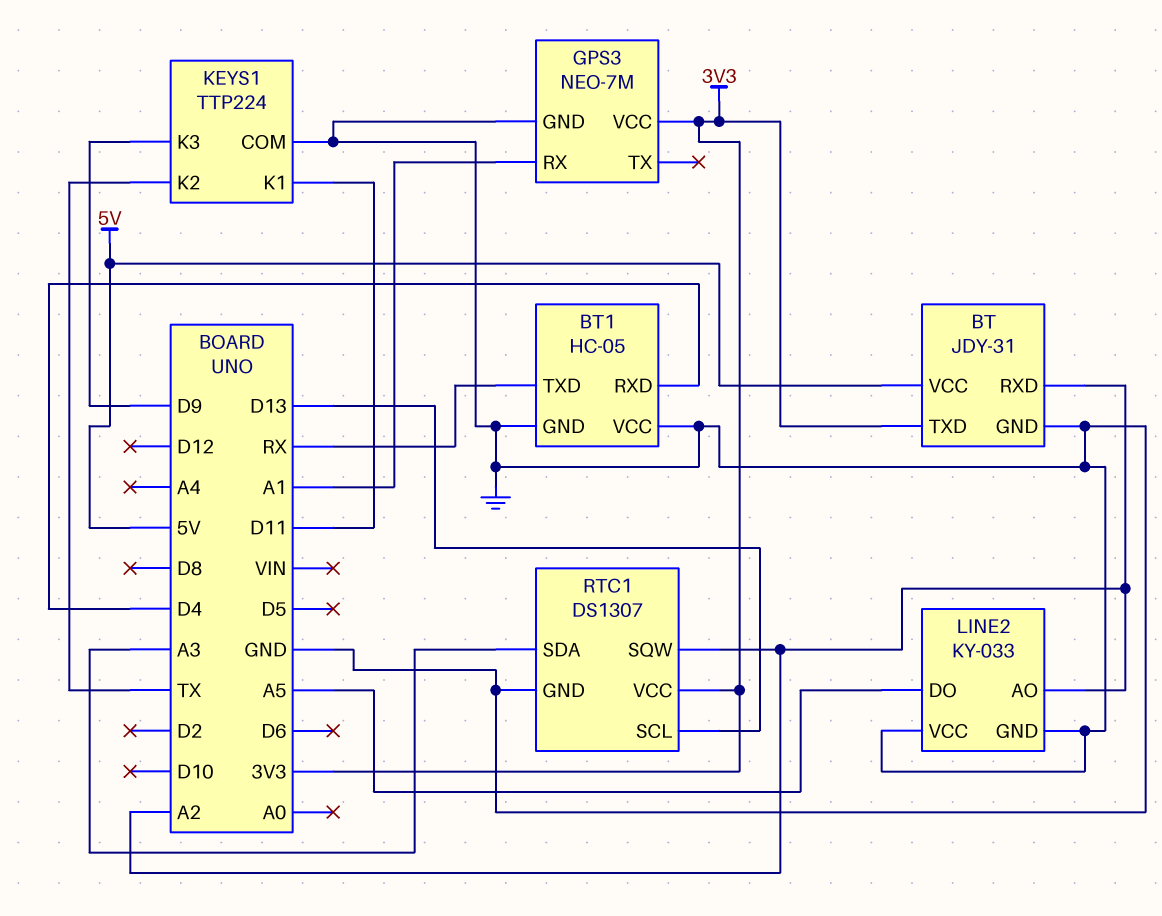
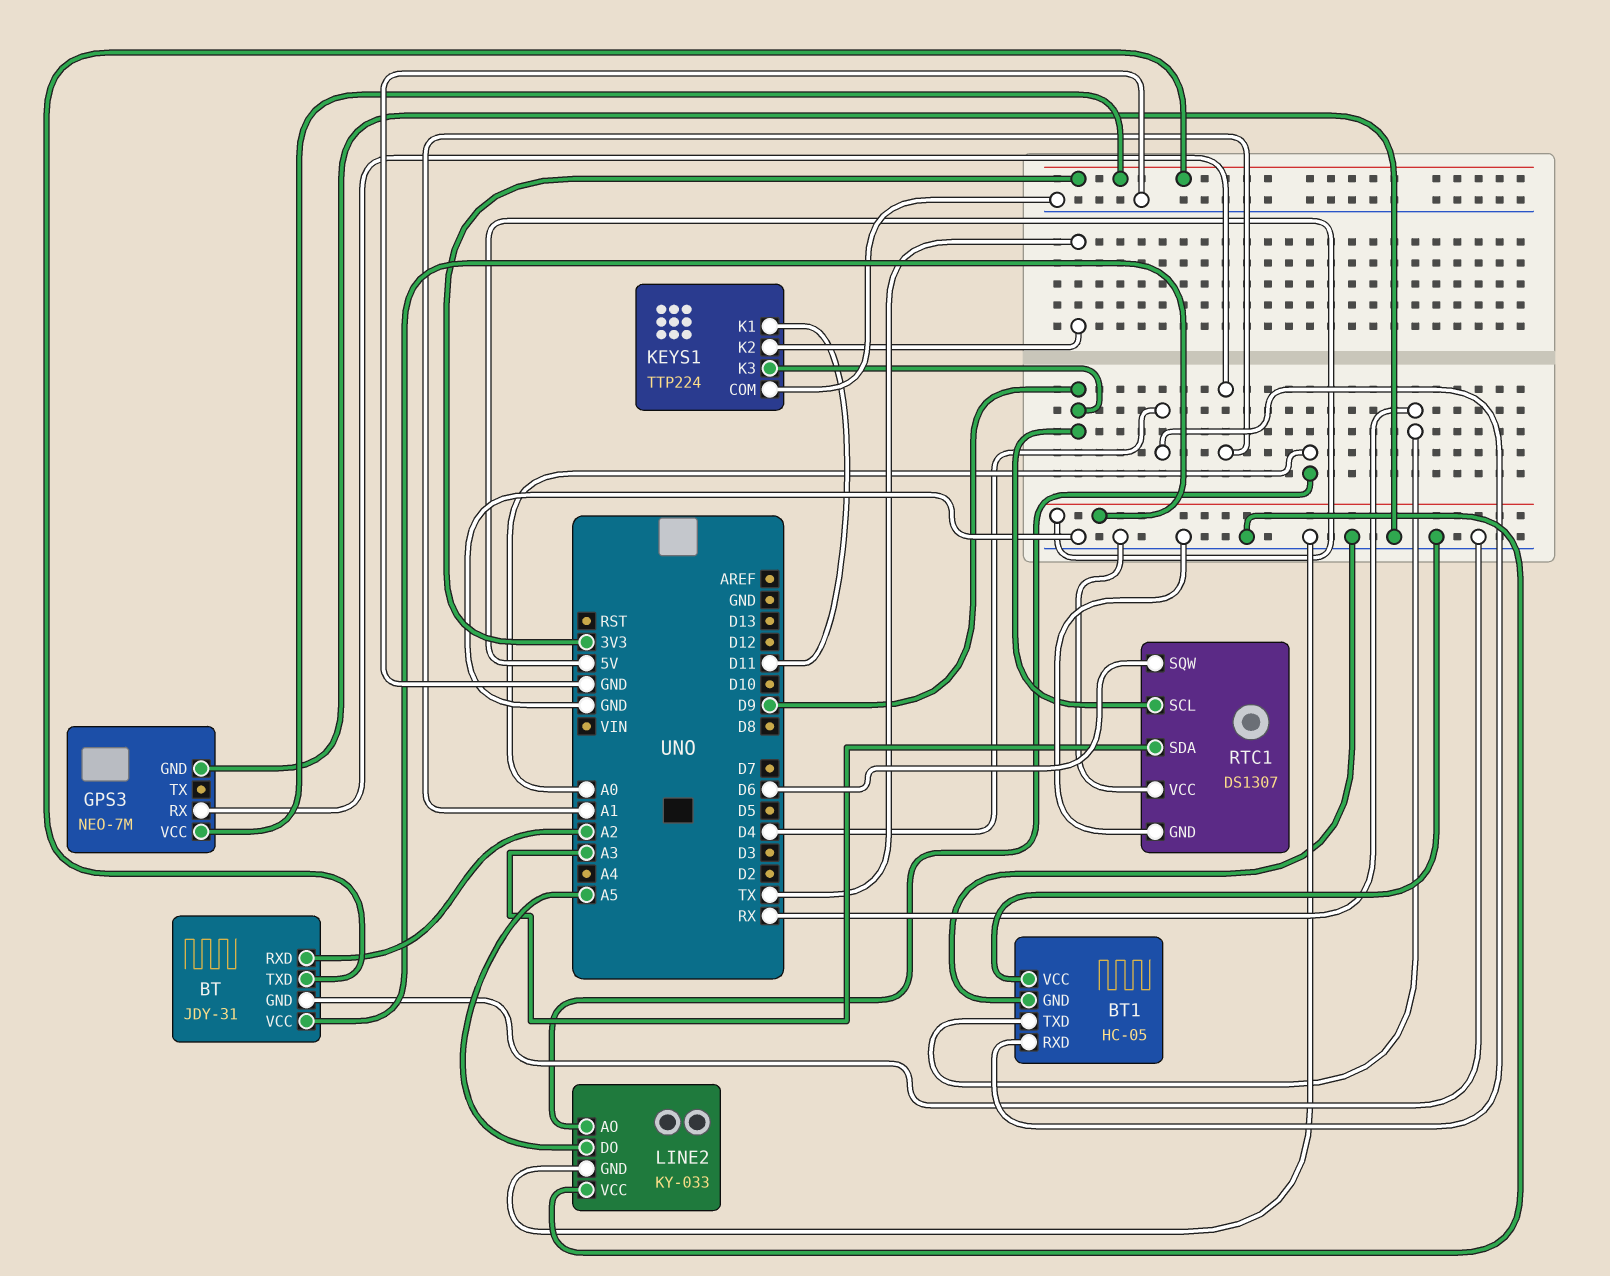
LINE2 pin AO: A2 -> A0
RTC1 pin SCL: D13 -> D9
RTC1 pin SQW: A2 -> D6
RTC1 pin VCC: 3V3 -> GND

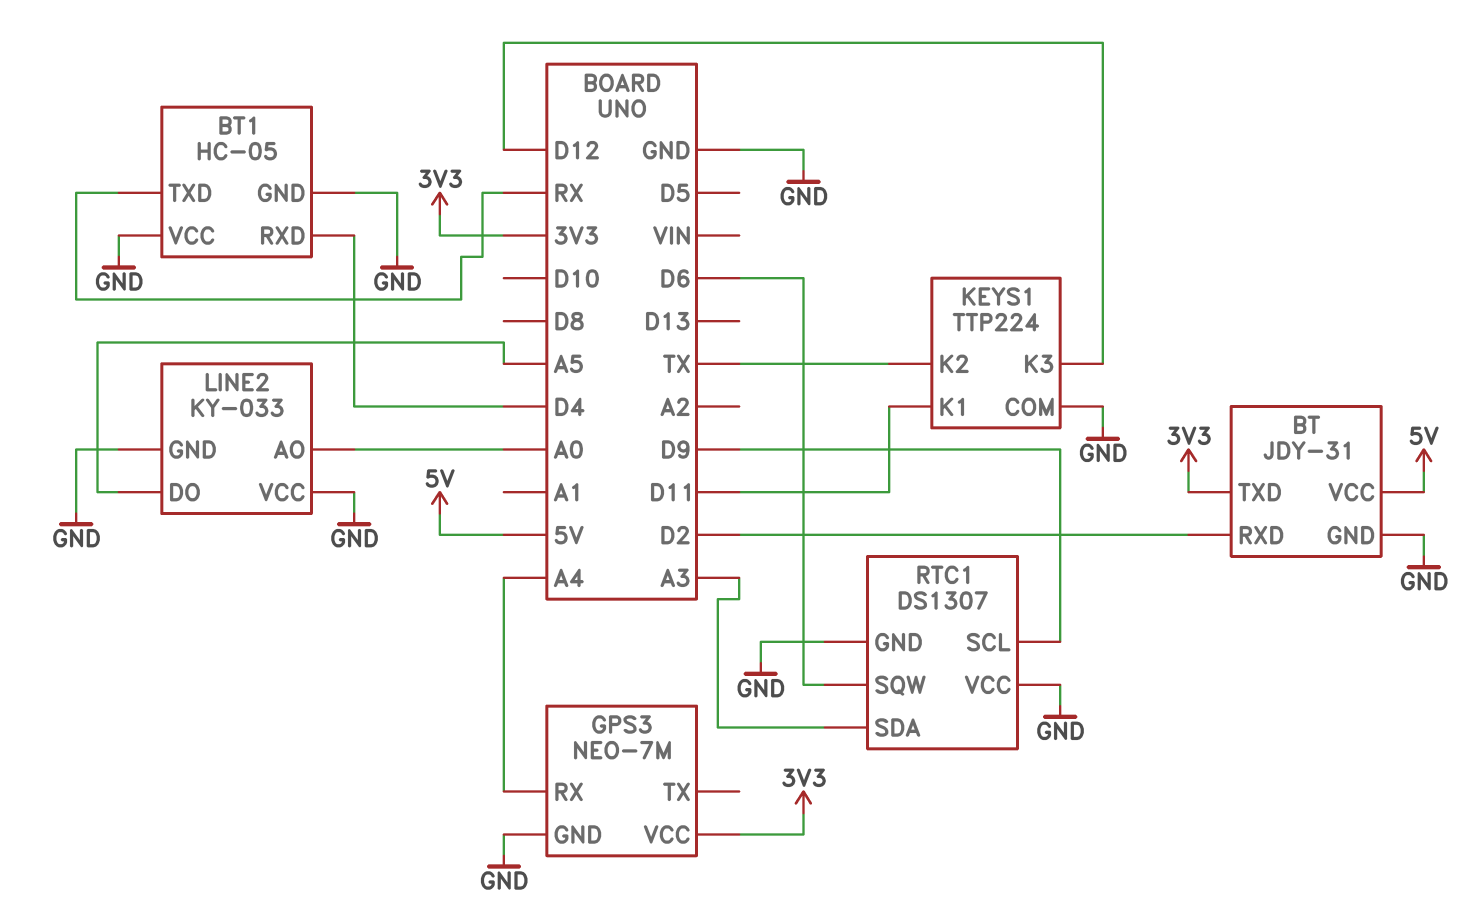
BT pin RXD: A2 -> D2
GPS3 pin RX: A1 -> A4
KEYS1 pin K3: D9 -> D12

